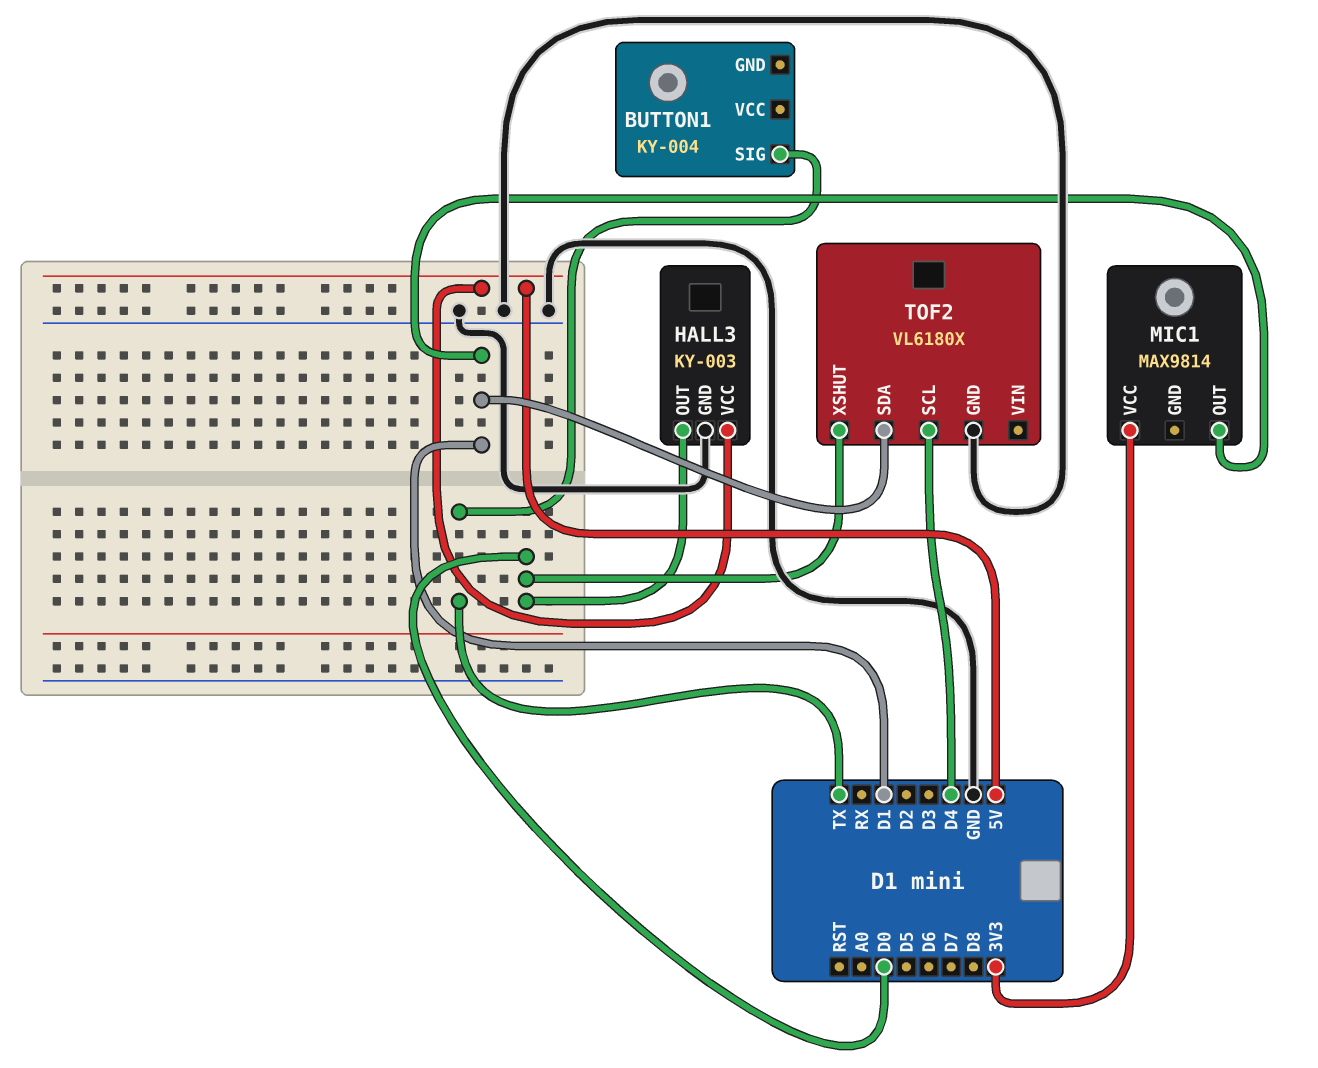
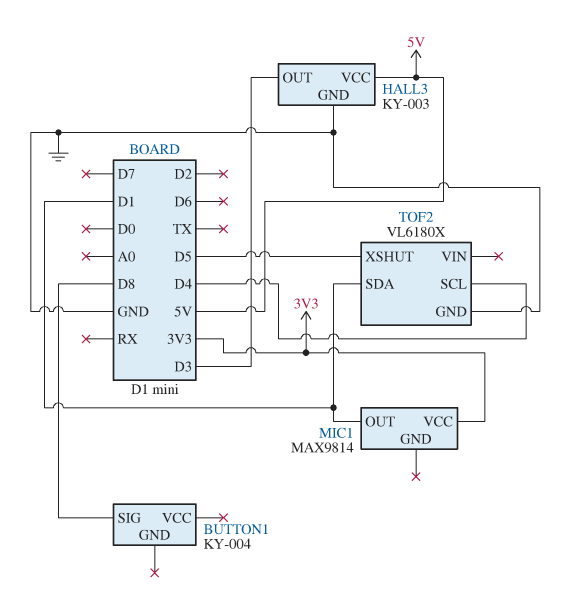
BUTTON1 pin SIG: TX -> D8
HALL3 pin OUT: D0 -> D3
TOF2 pin XSHUT: D0 -> D5

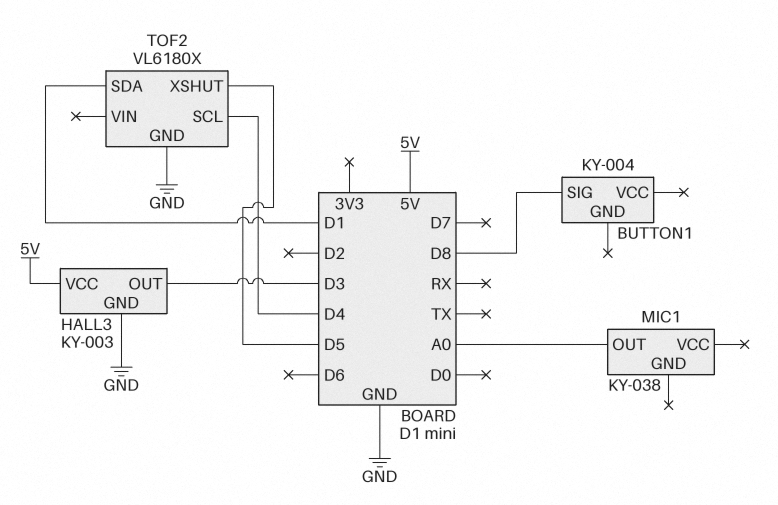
MIC1: MAX9814 -> KY-038
MIC1 pin OUT: D1 -> A0
MIC1 pin VCC: 3V3 -> none

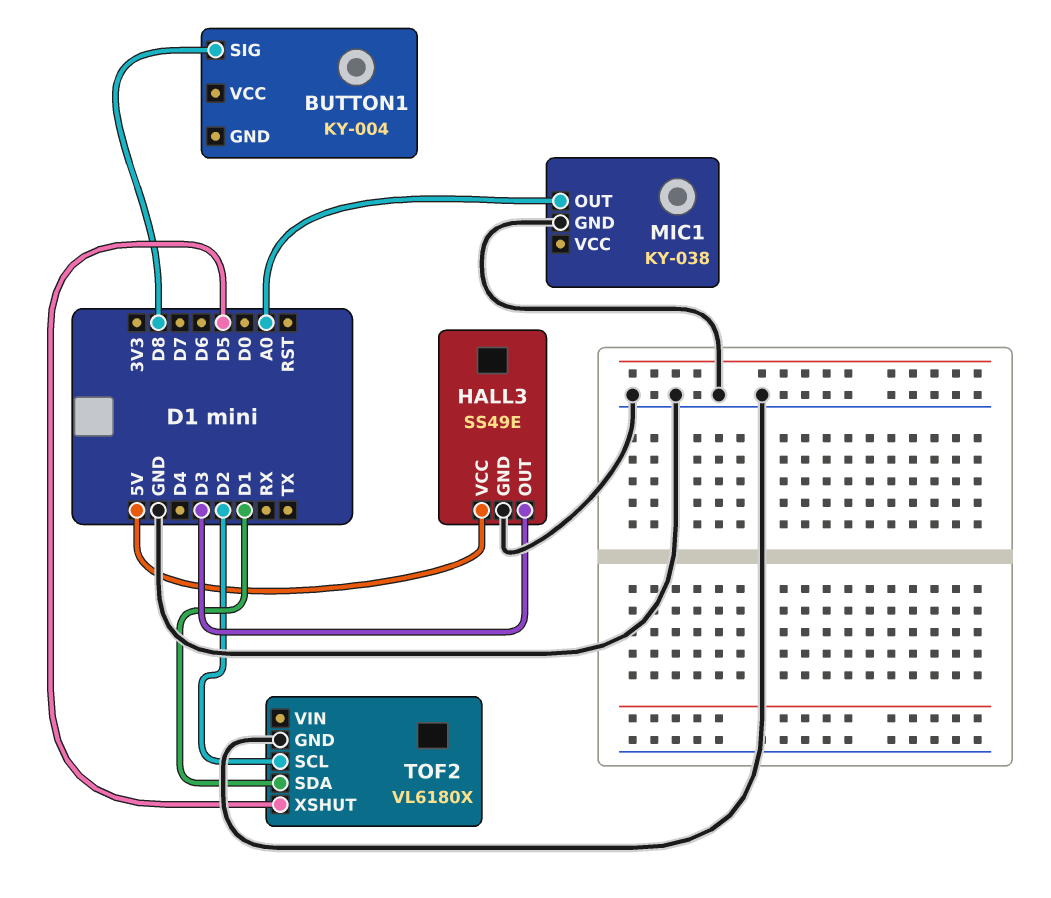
HALL3: KY-003 -> SS49E
MIC1 pin GND: none -> GND
TOF2 pin SCL: D4 -> D2

